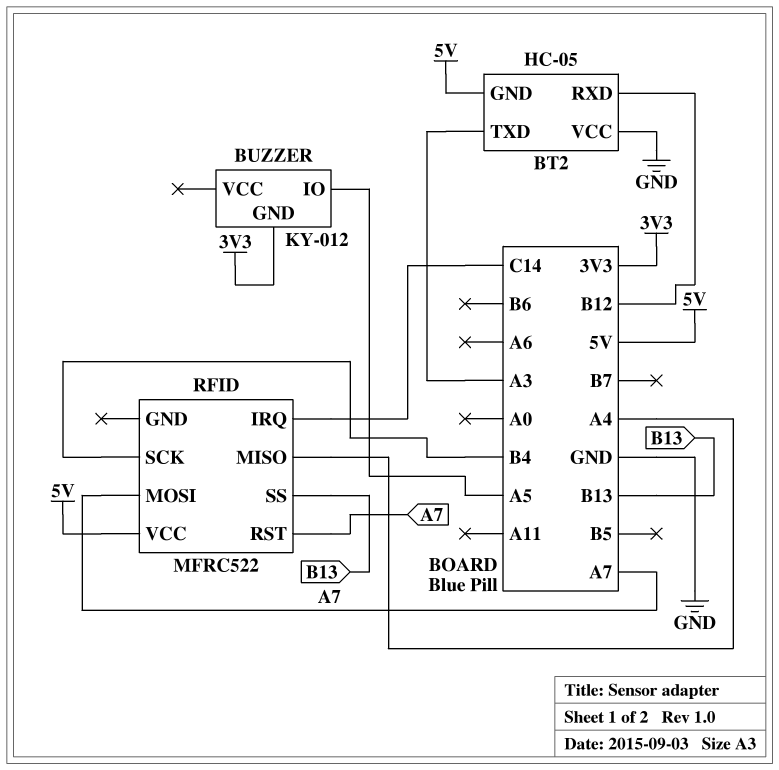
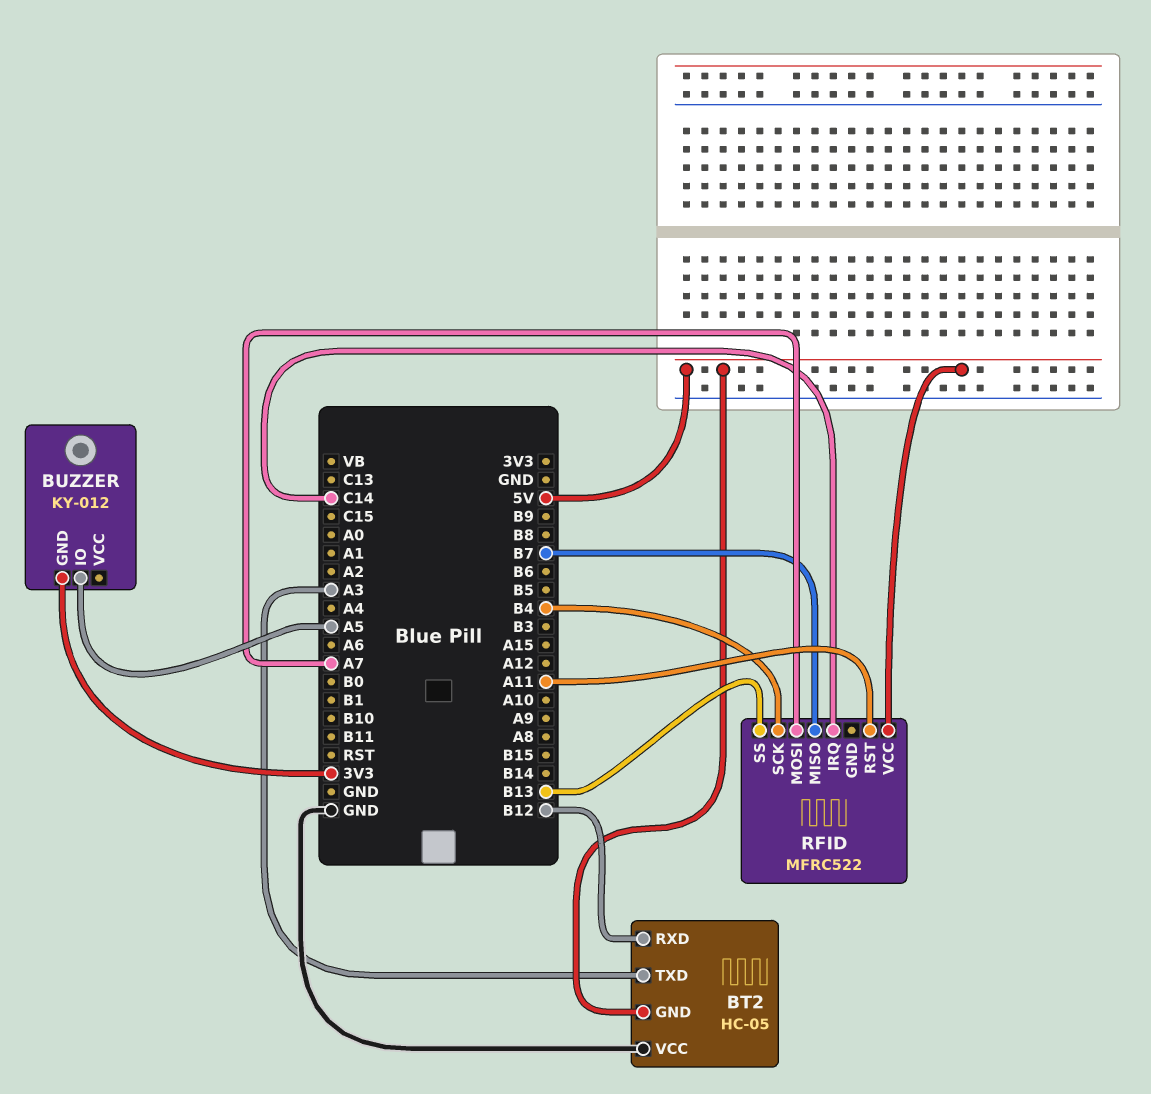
RFID pin MISO: A4 -> B7
RFID pin RST: A7 -> A11

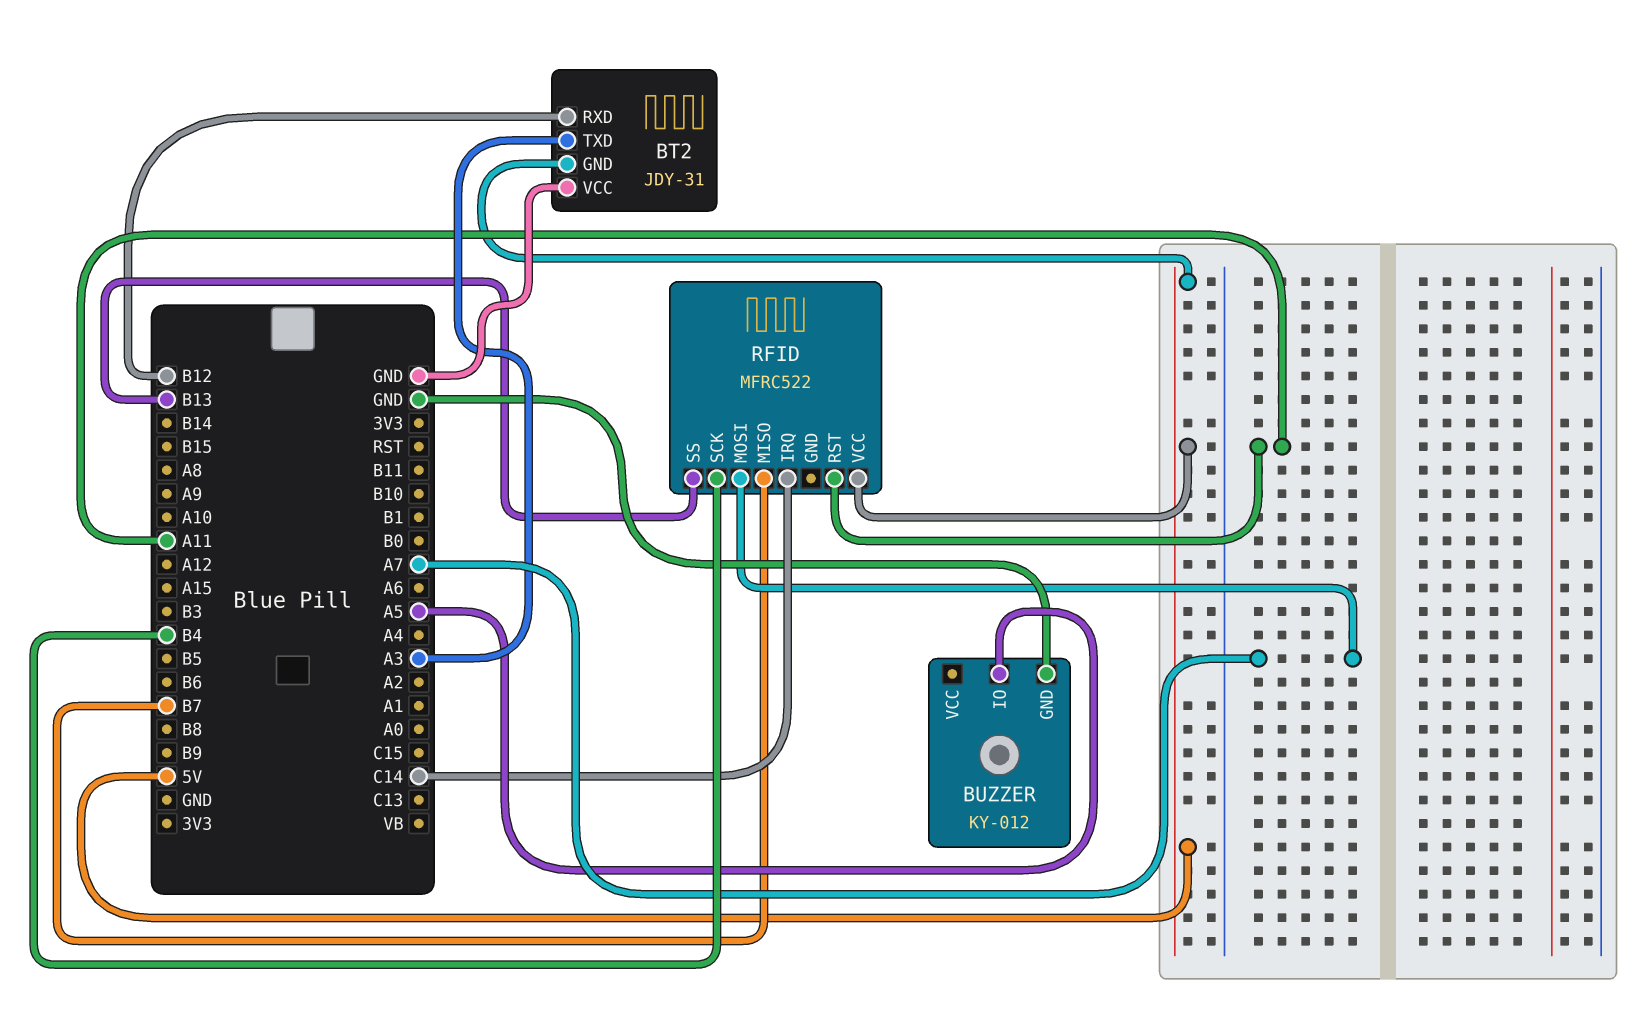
BT2: HC-05 -> JDY-31
BUZZER pin GND: 3V3 -> GND

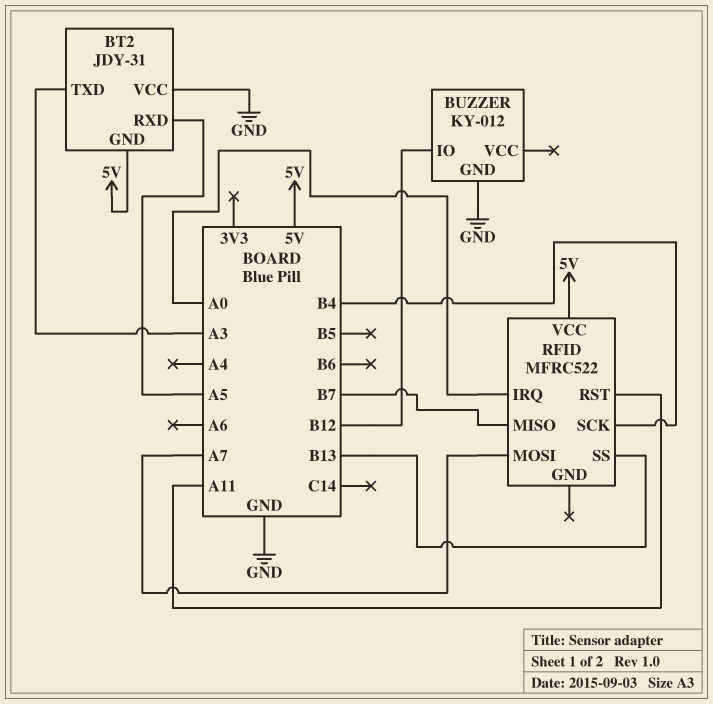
BT2 pin RXD: B12 -> A5
BUZZER pin IO: A5 -> B12
RFID pin IRQ: C14 -> A0

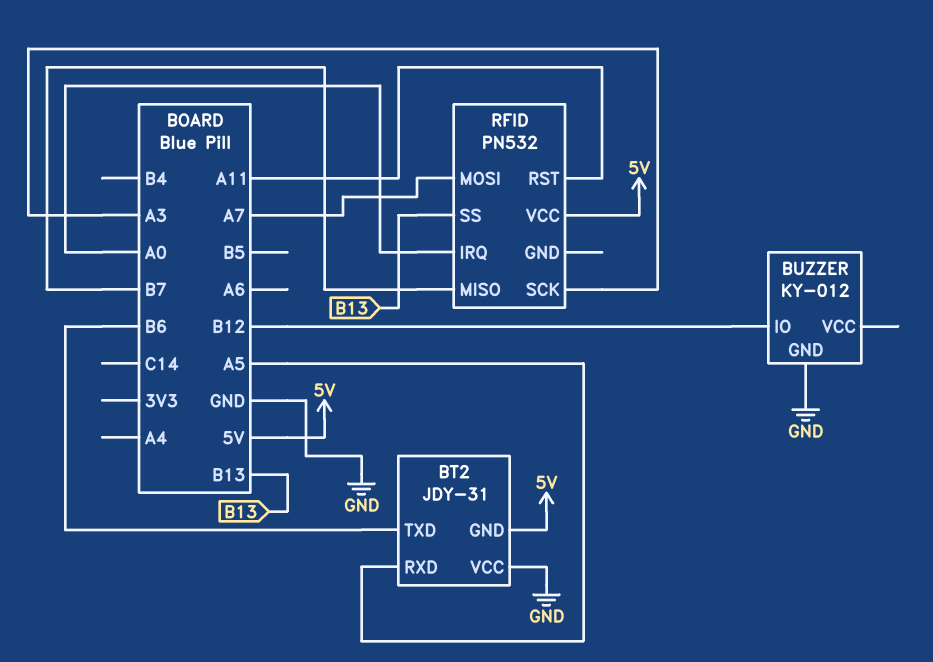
BT2 pin TXD: A3 -> B6
RFID: MFRC522 -> PN532
RFID pin SCK: B4 -> A3

